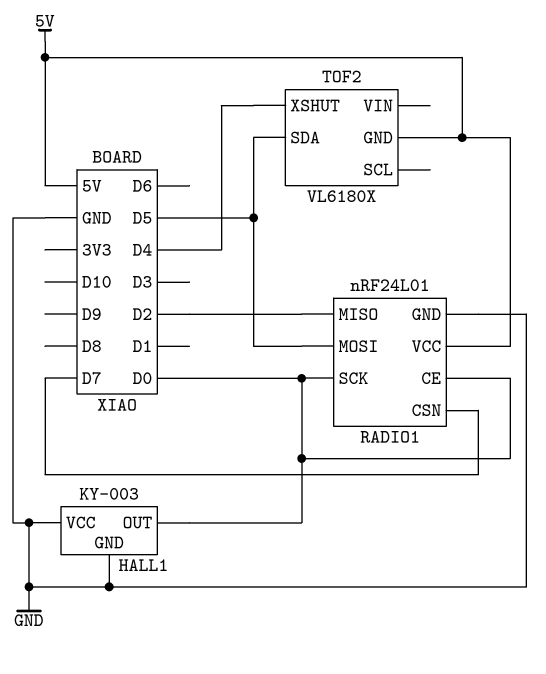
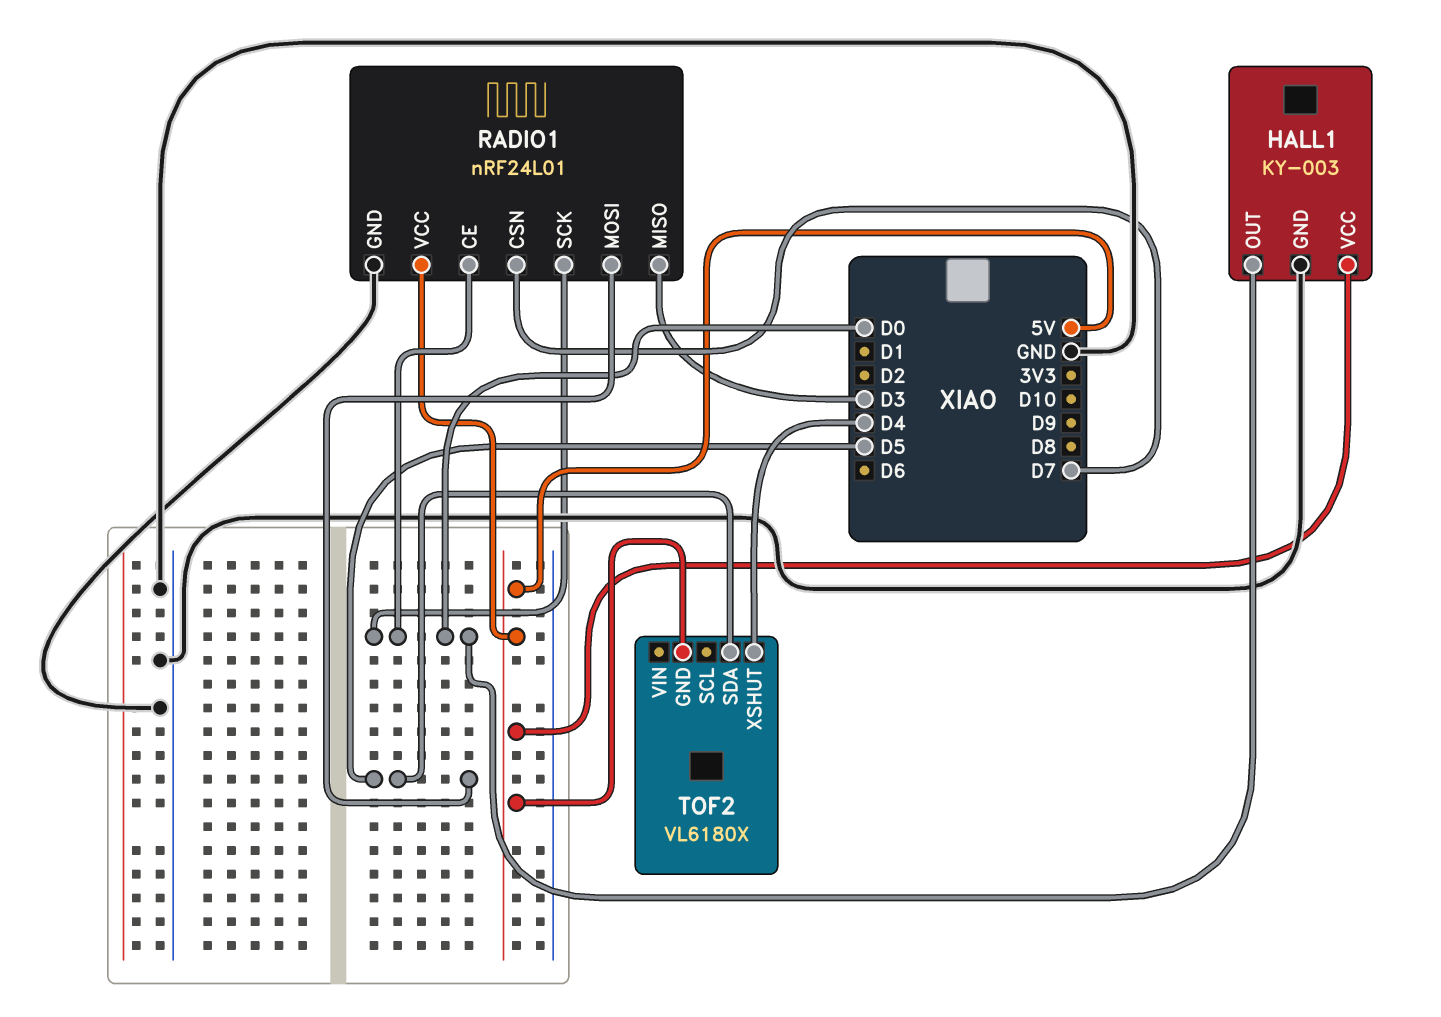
HALL1 pin VCC: GND -> 5V
RADIO1 pin MISO: D2 -> D3

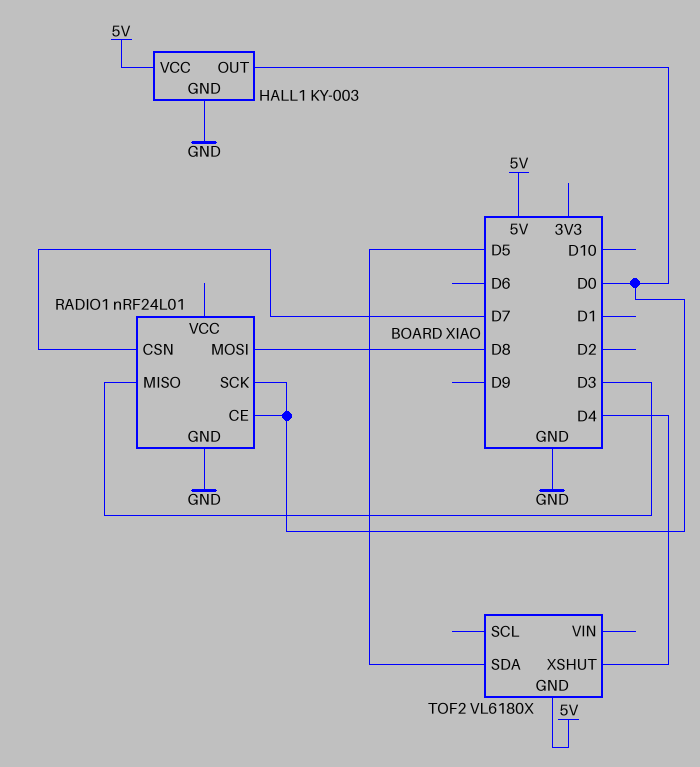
RADIO1 pin MOSI: D5 -> D8
RADIO1 pin VCC: 5V -> none

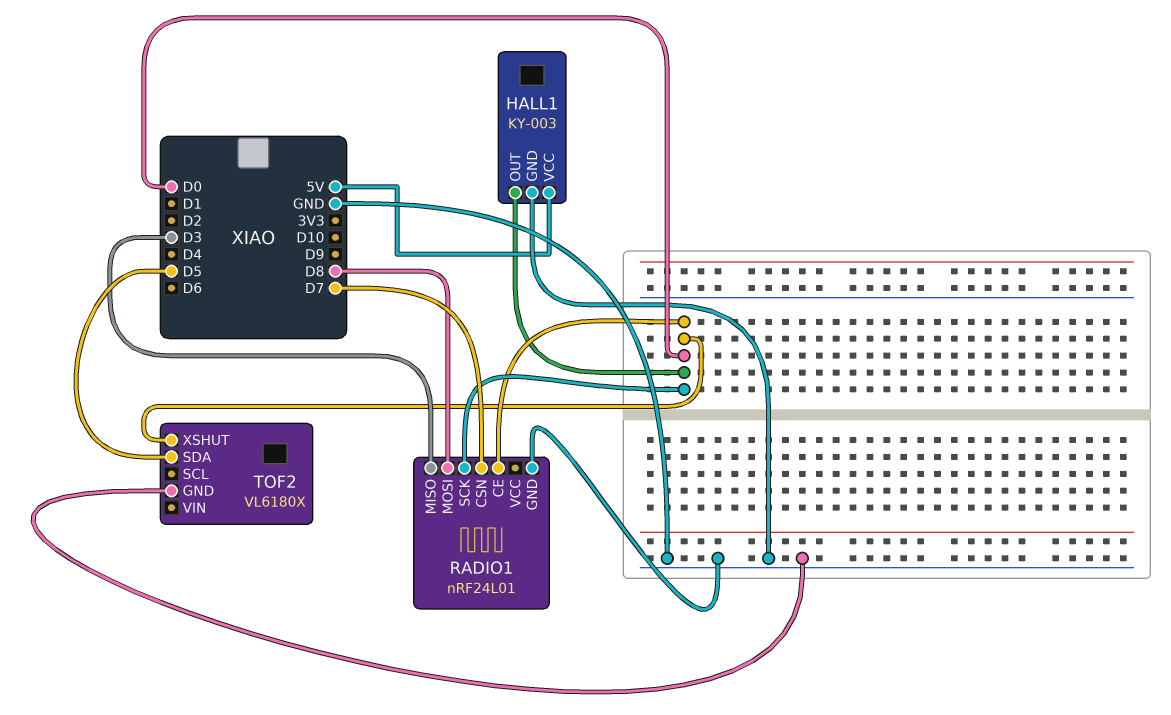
TOF2 pin GND: 5V -> GND
TOF2 pin XSHUT: D4 -> D0

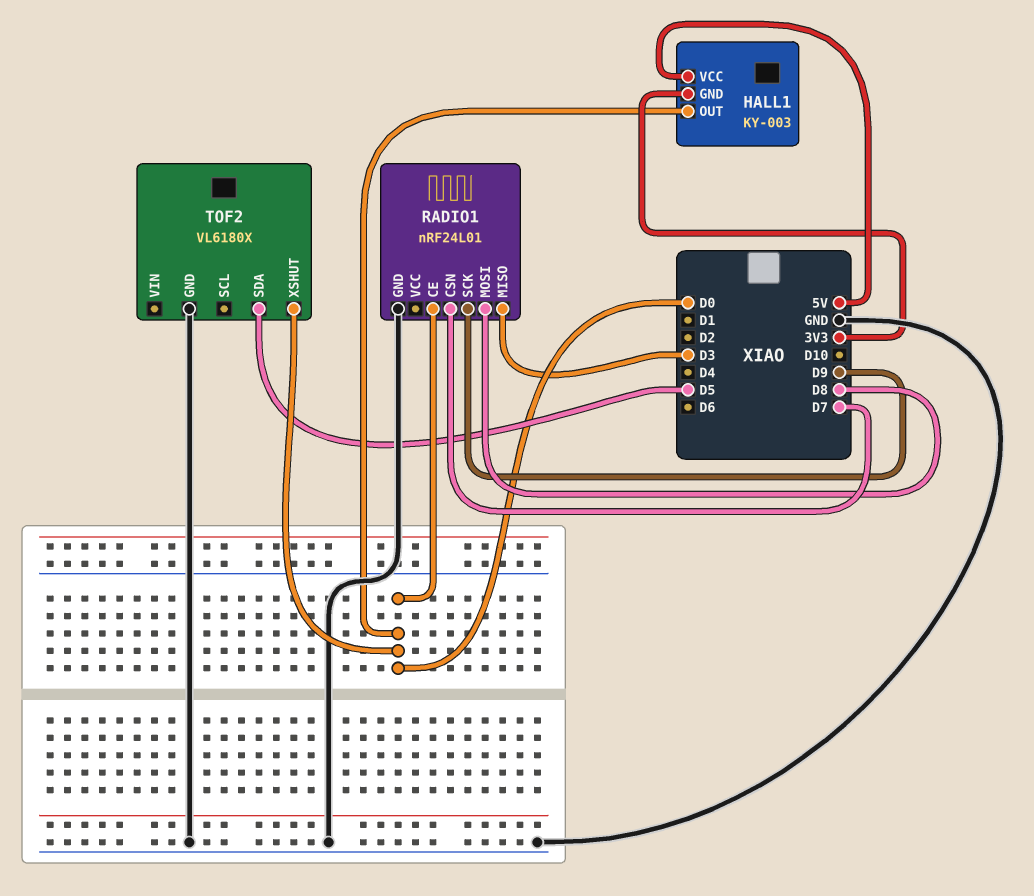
HALL1 pin GND: GND -> 3V3
RADIO1 pin SCK: D0 -> D9

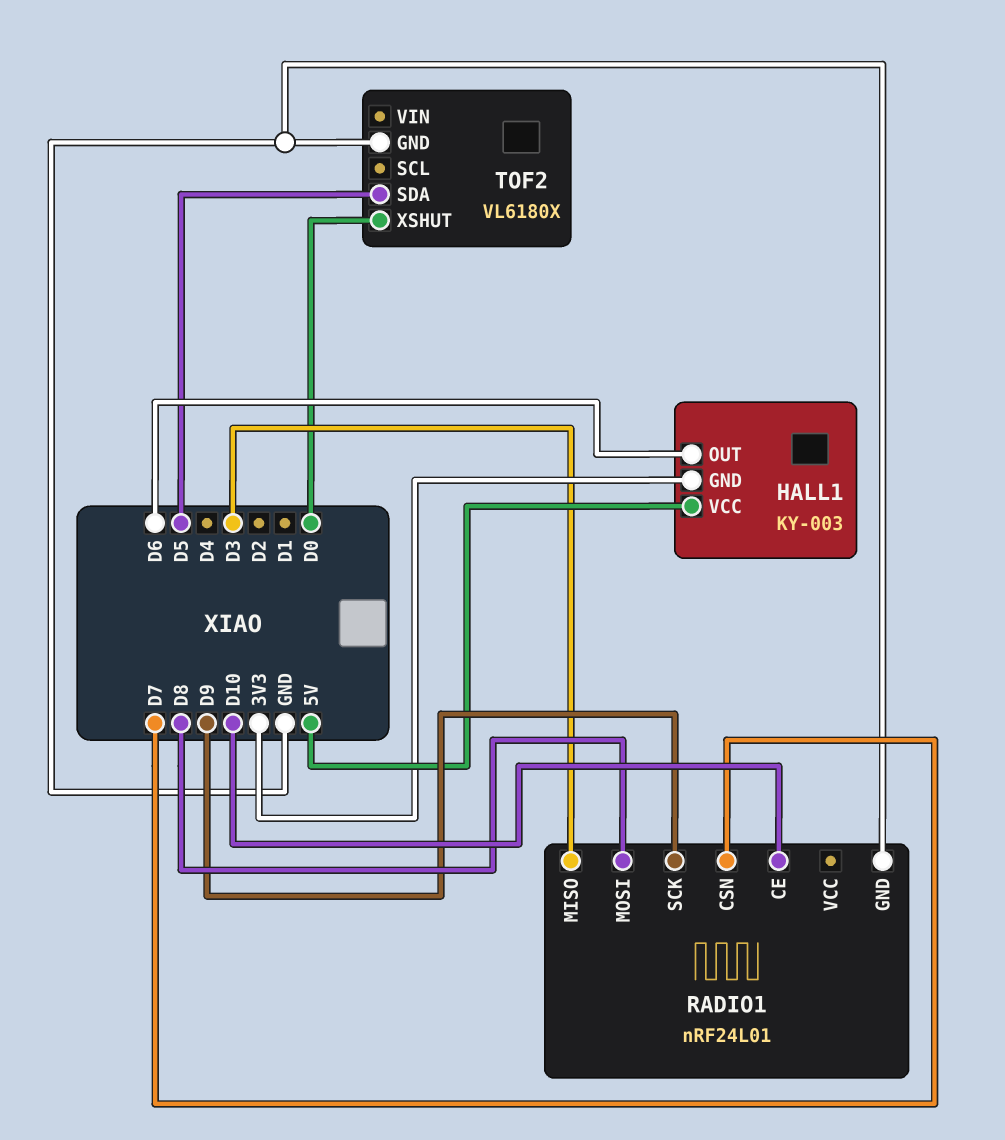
HALL1 pin OUT: D0 -> D6
RADIO1 pin CE: D0 -> D10

